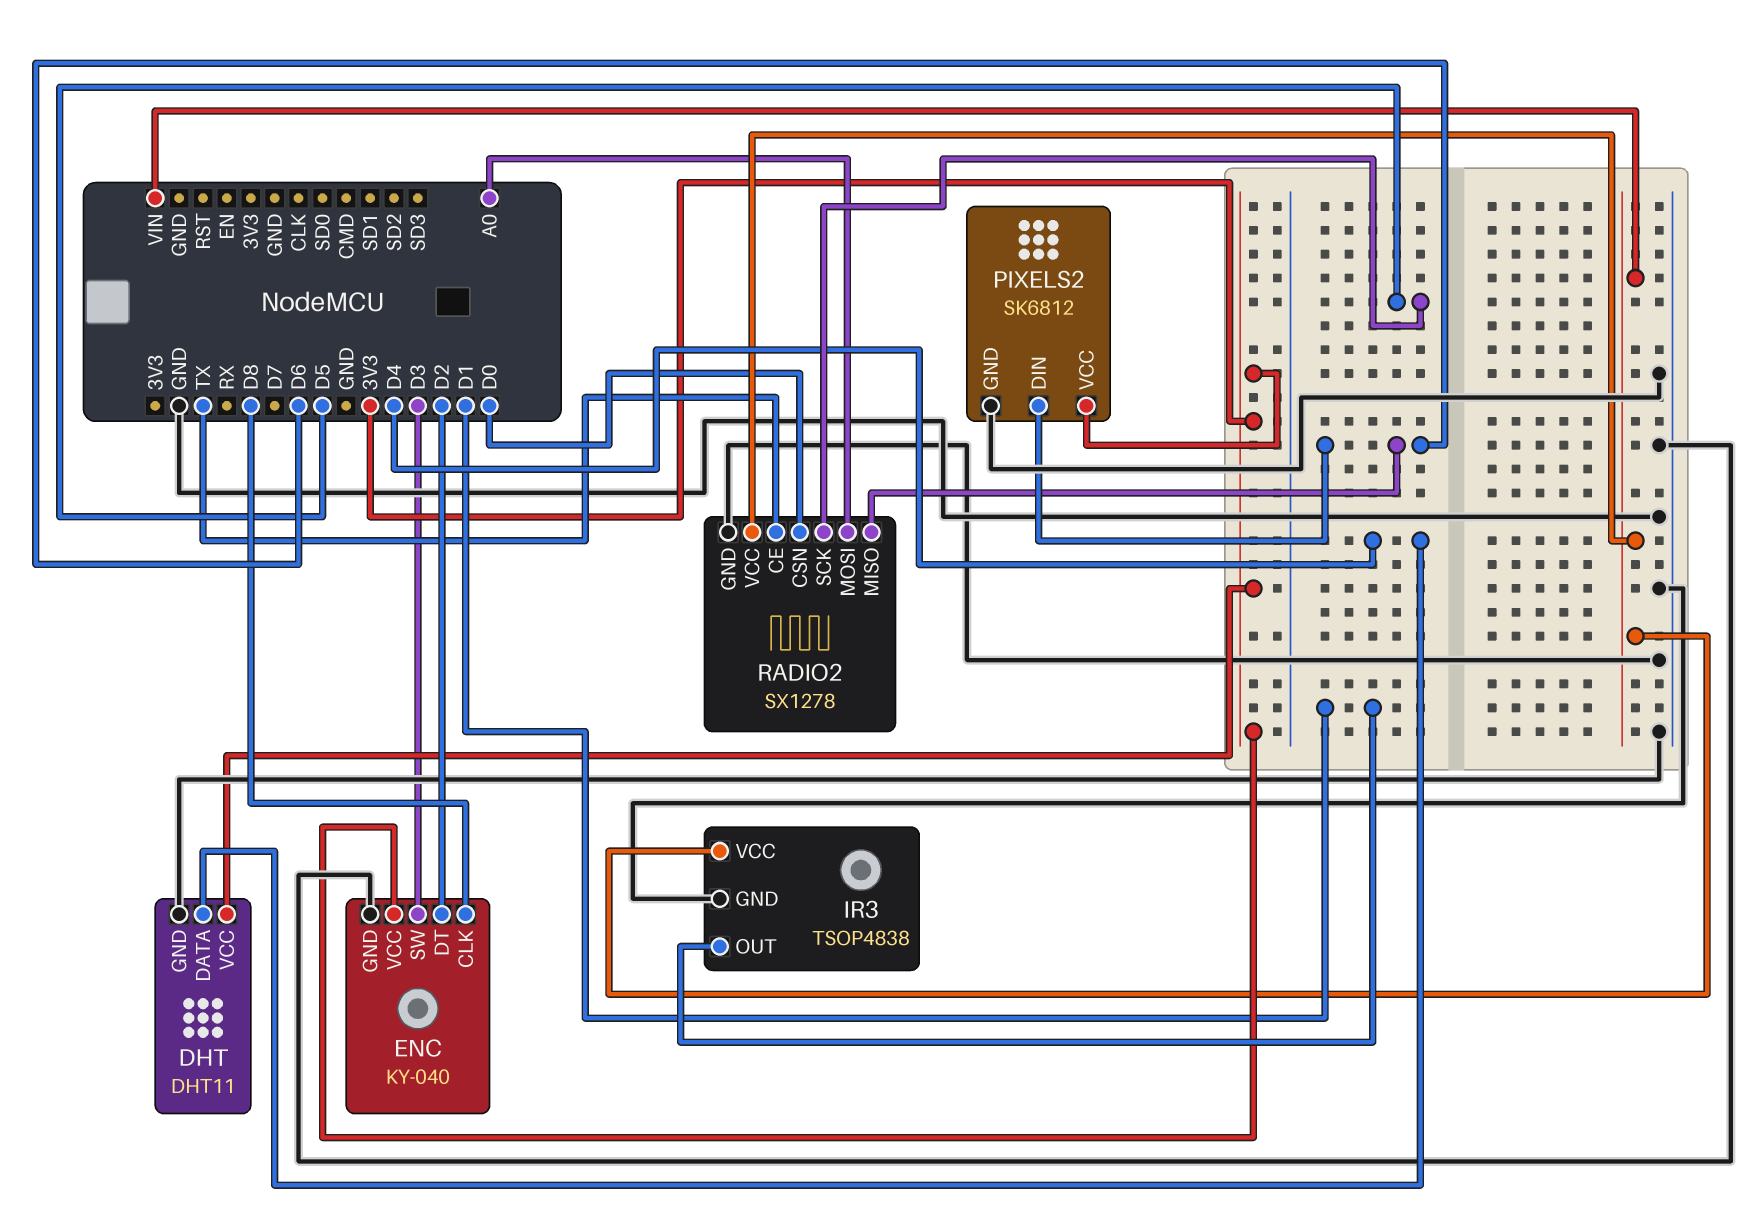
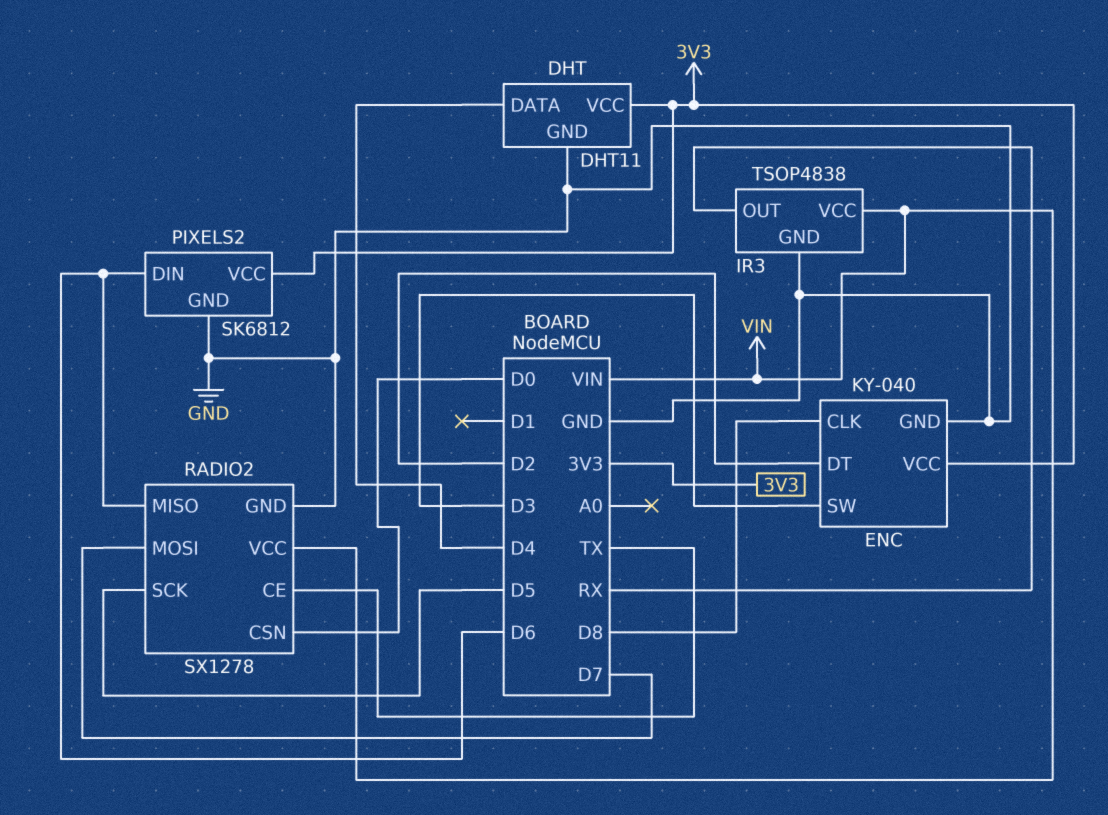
IR3 pin OUT: D1 -> RX
RADIO2 pin MOSI: A0 -> D7

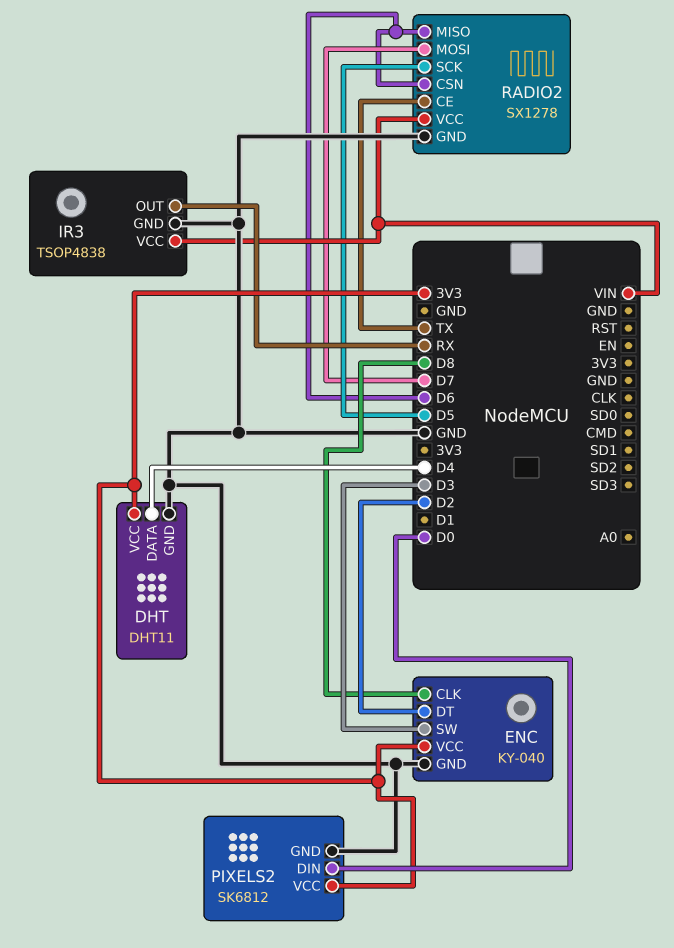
PIXELS2 pin DIN: D6 -> D0
RADIO2 pin CSN: D0 -> D6

